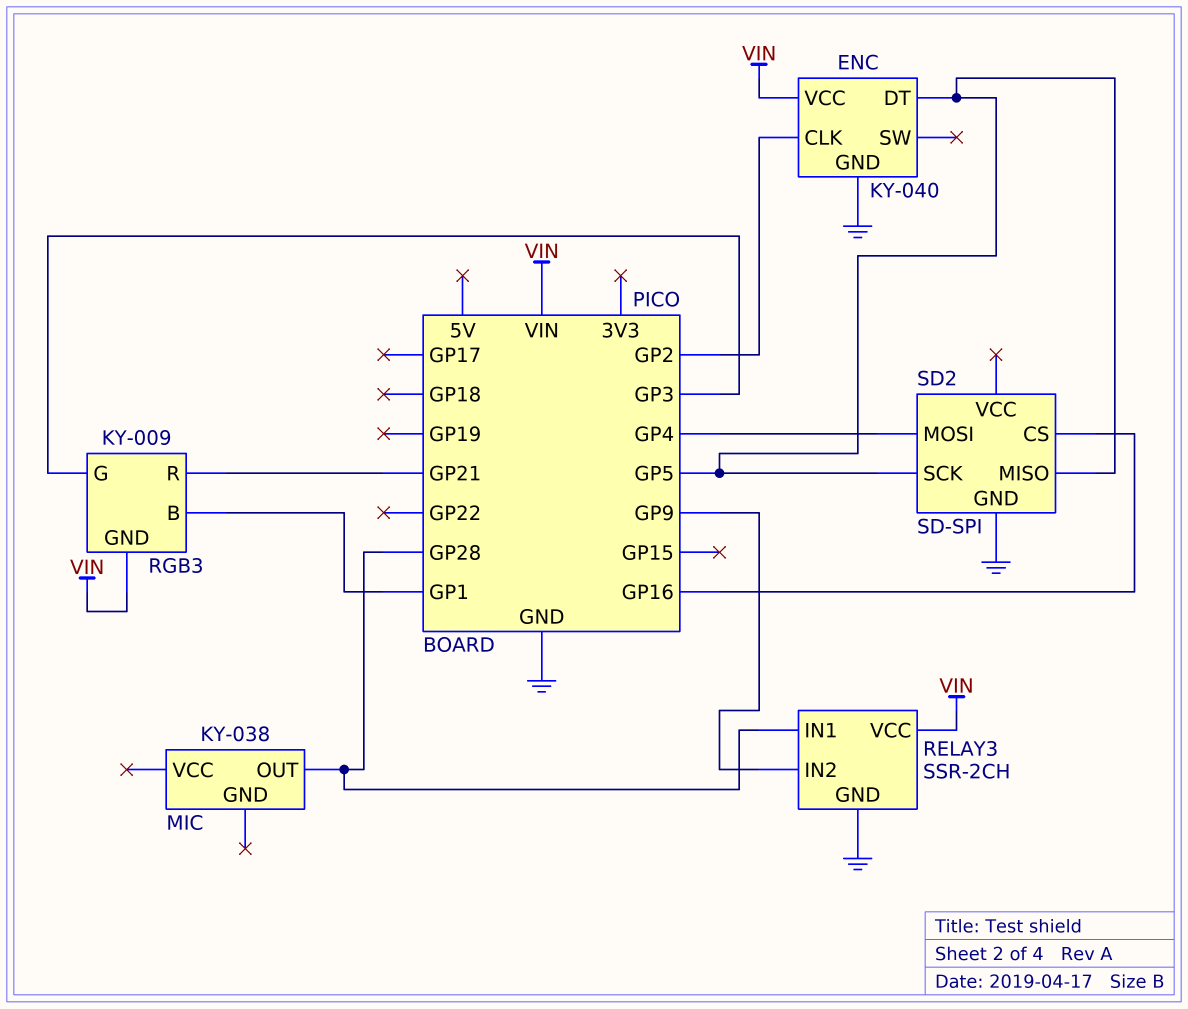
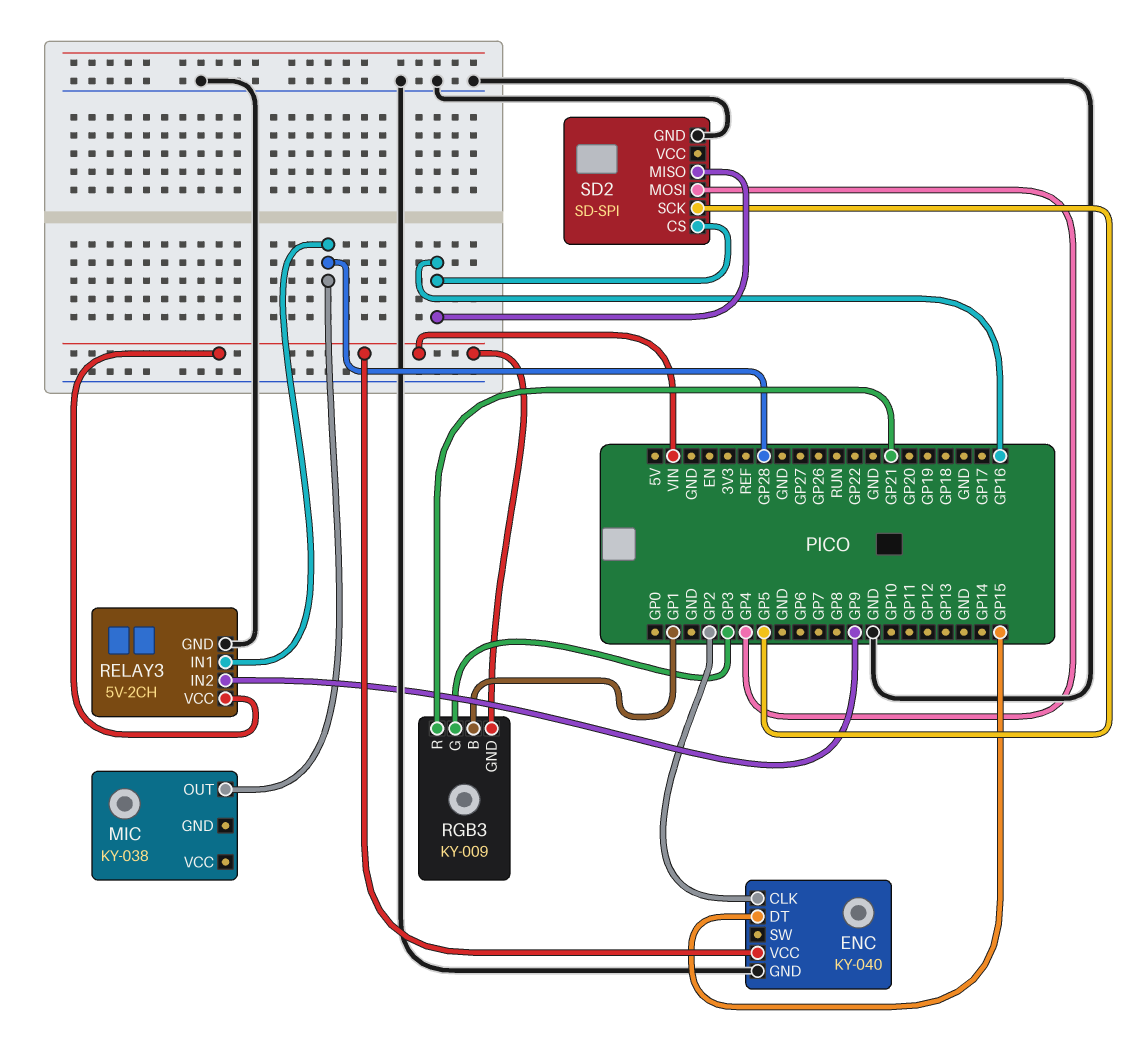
ENC pin DT: GP5 -> GP15
RELAY3: SSR-2CH -> 5V-2CH
SD2 pin MISO: GP5 -> GP16

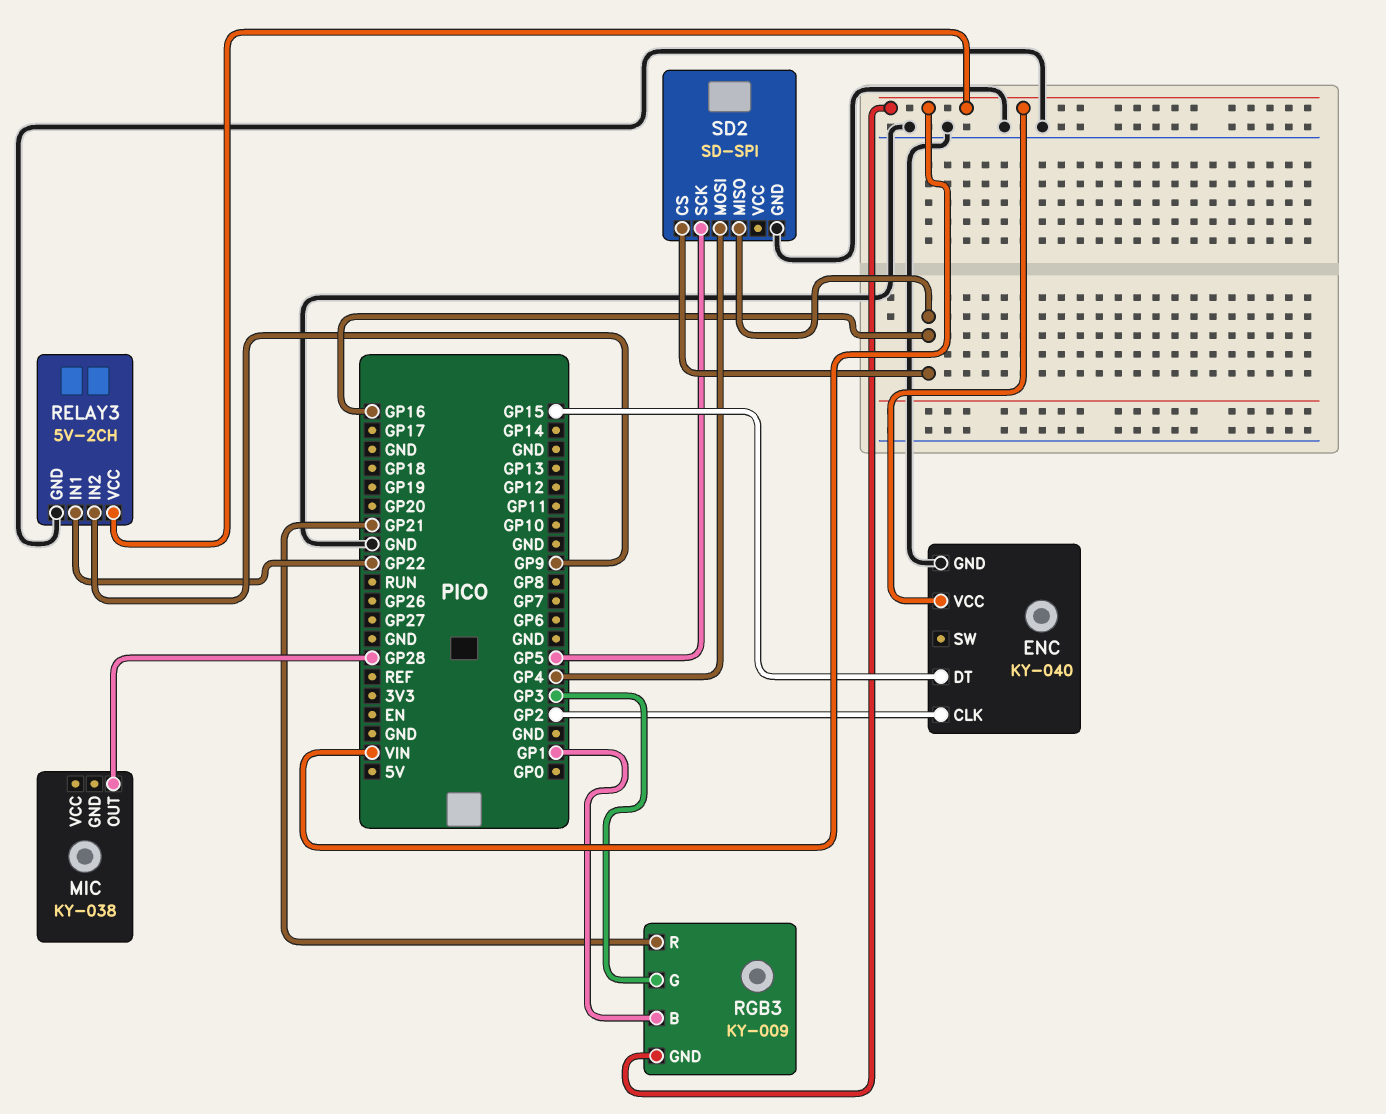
RELAY3 pin IN1: GP28 -> GP22

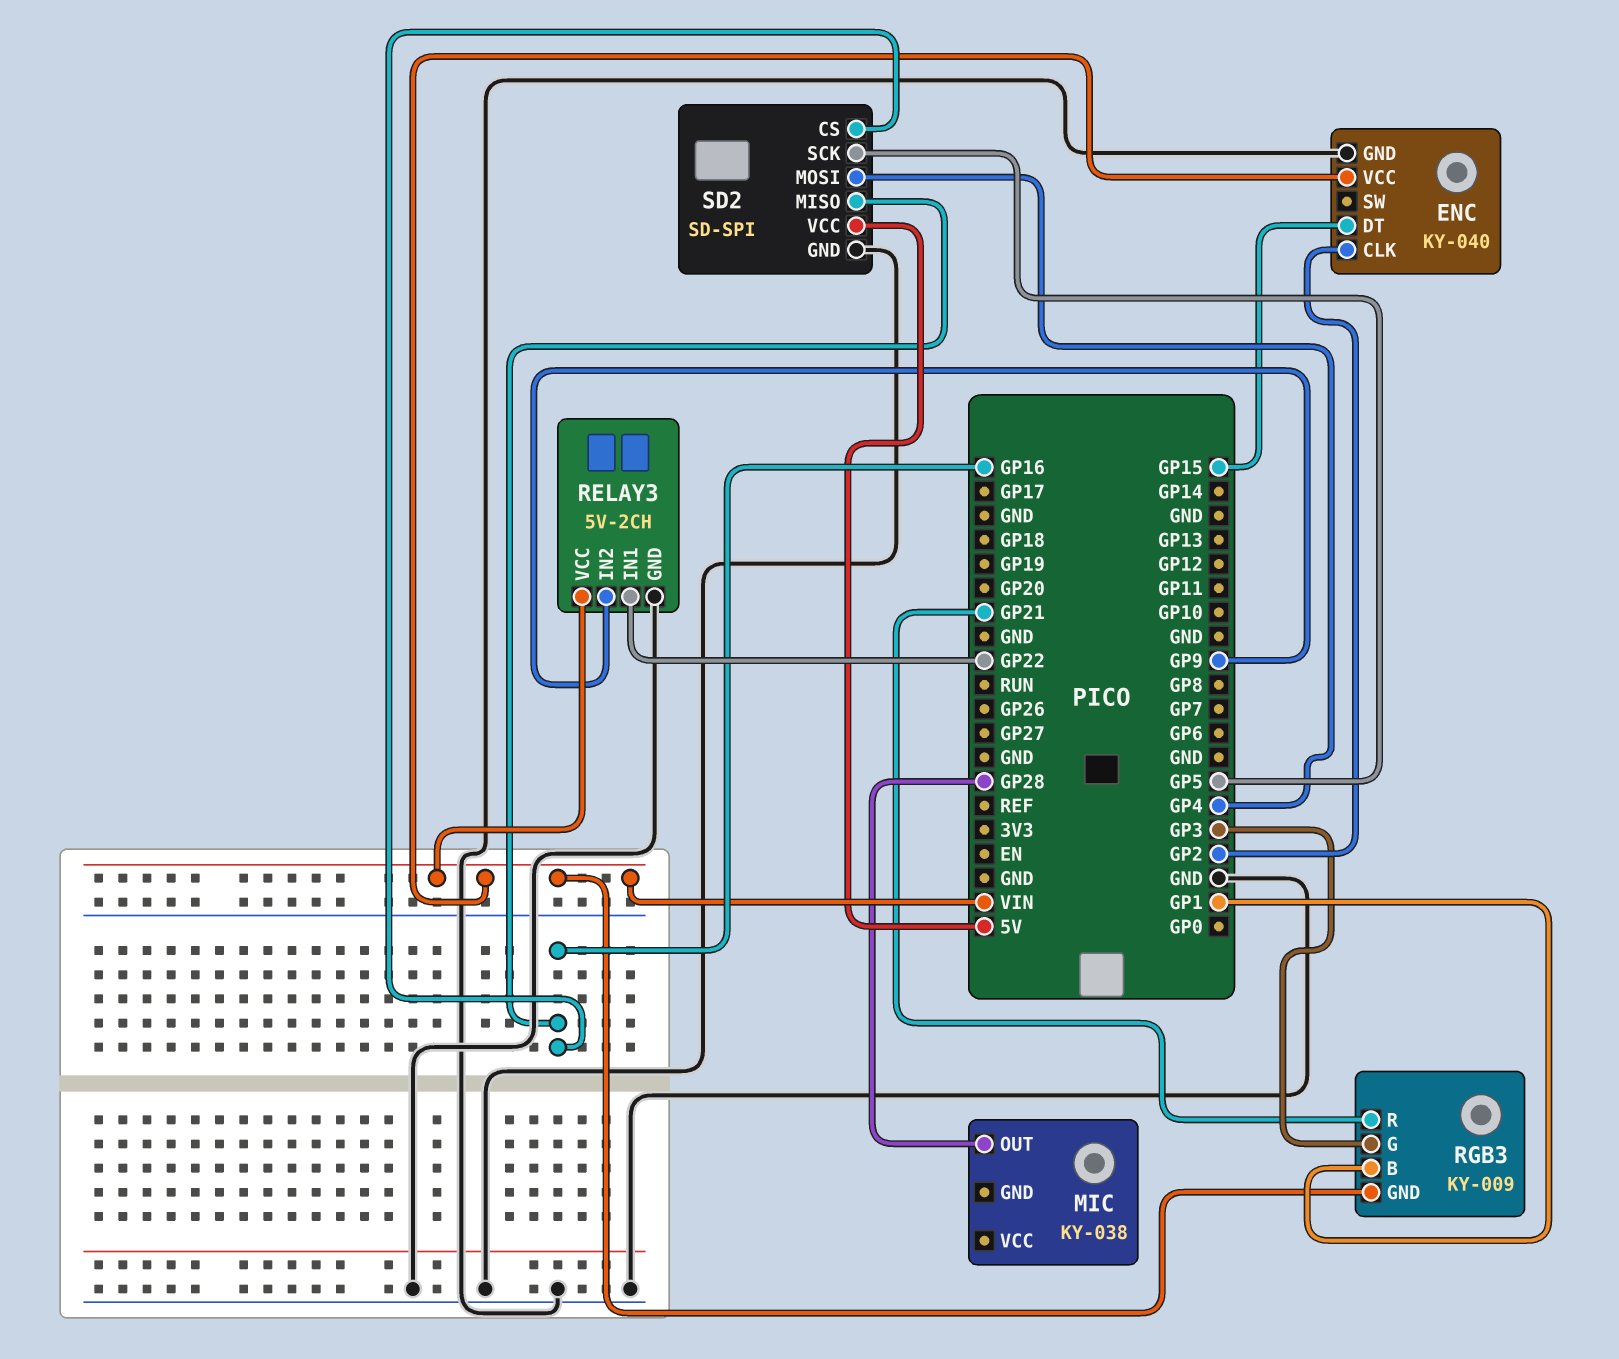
SD2 pin VCC: none -> 5V

